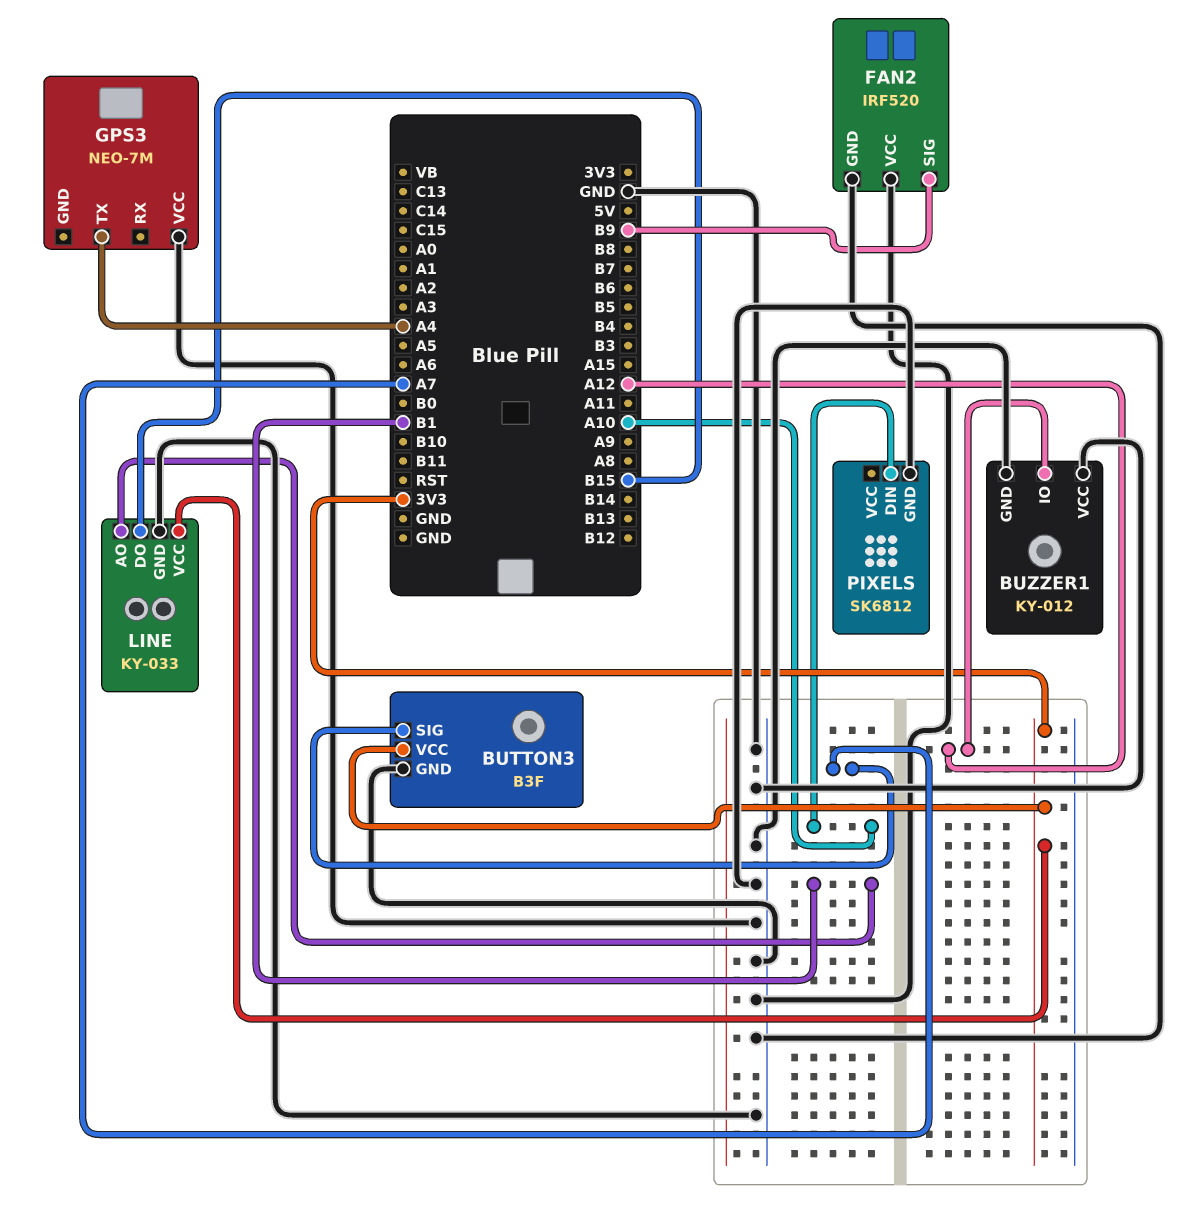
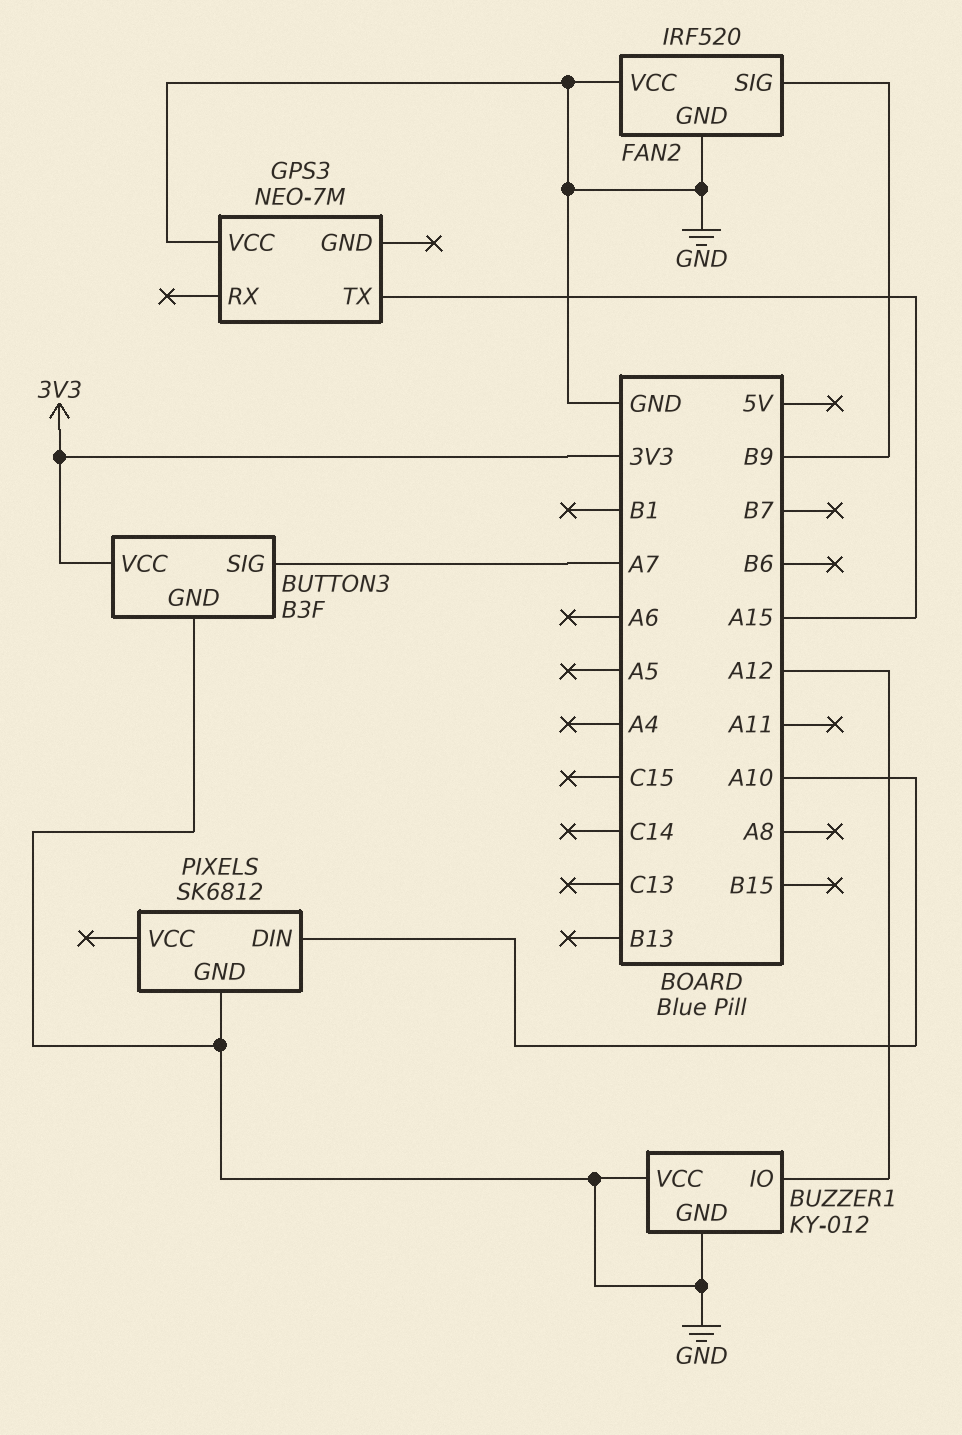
GPS3 pin TX: A4 -> A15
LINE: KY-033 -> none
LINE pin AO: B1 -> none
LINE pin DO: B15 -> none
LINE pin GND: GND -> none
LINE pin VCC: 3V3 -> none

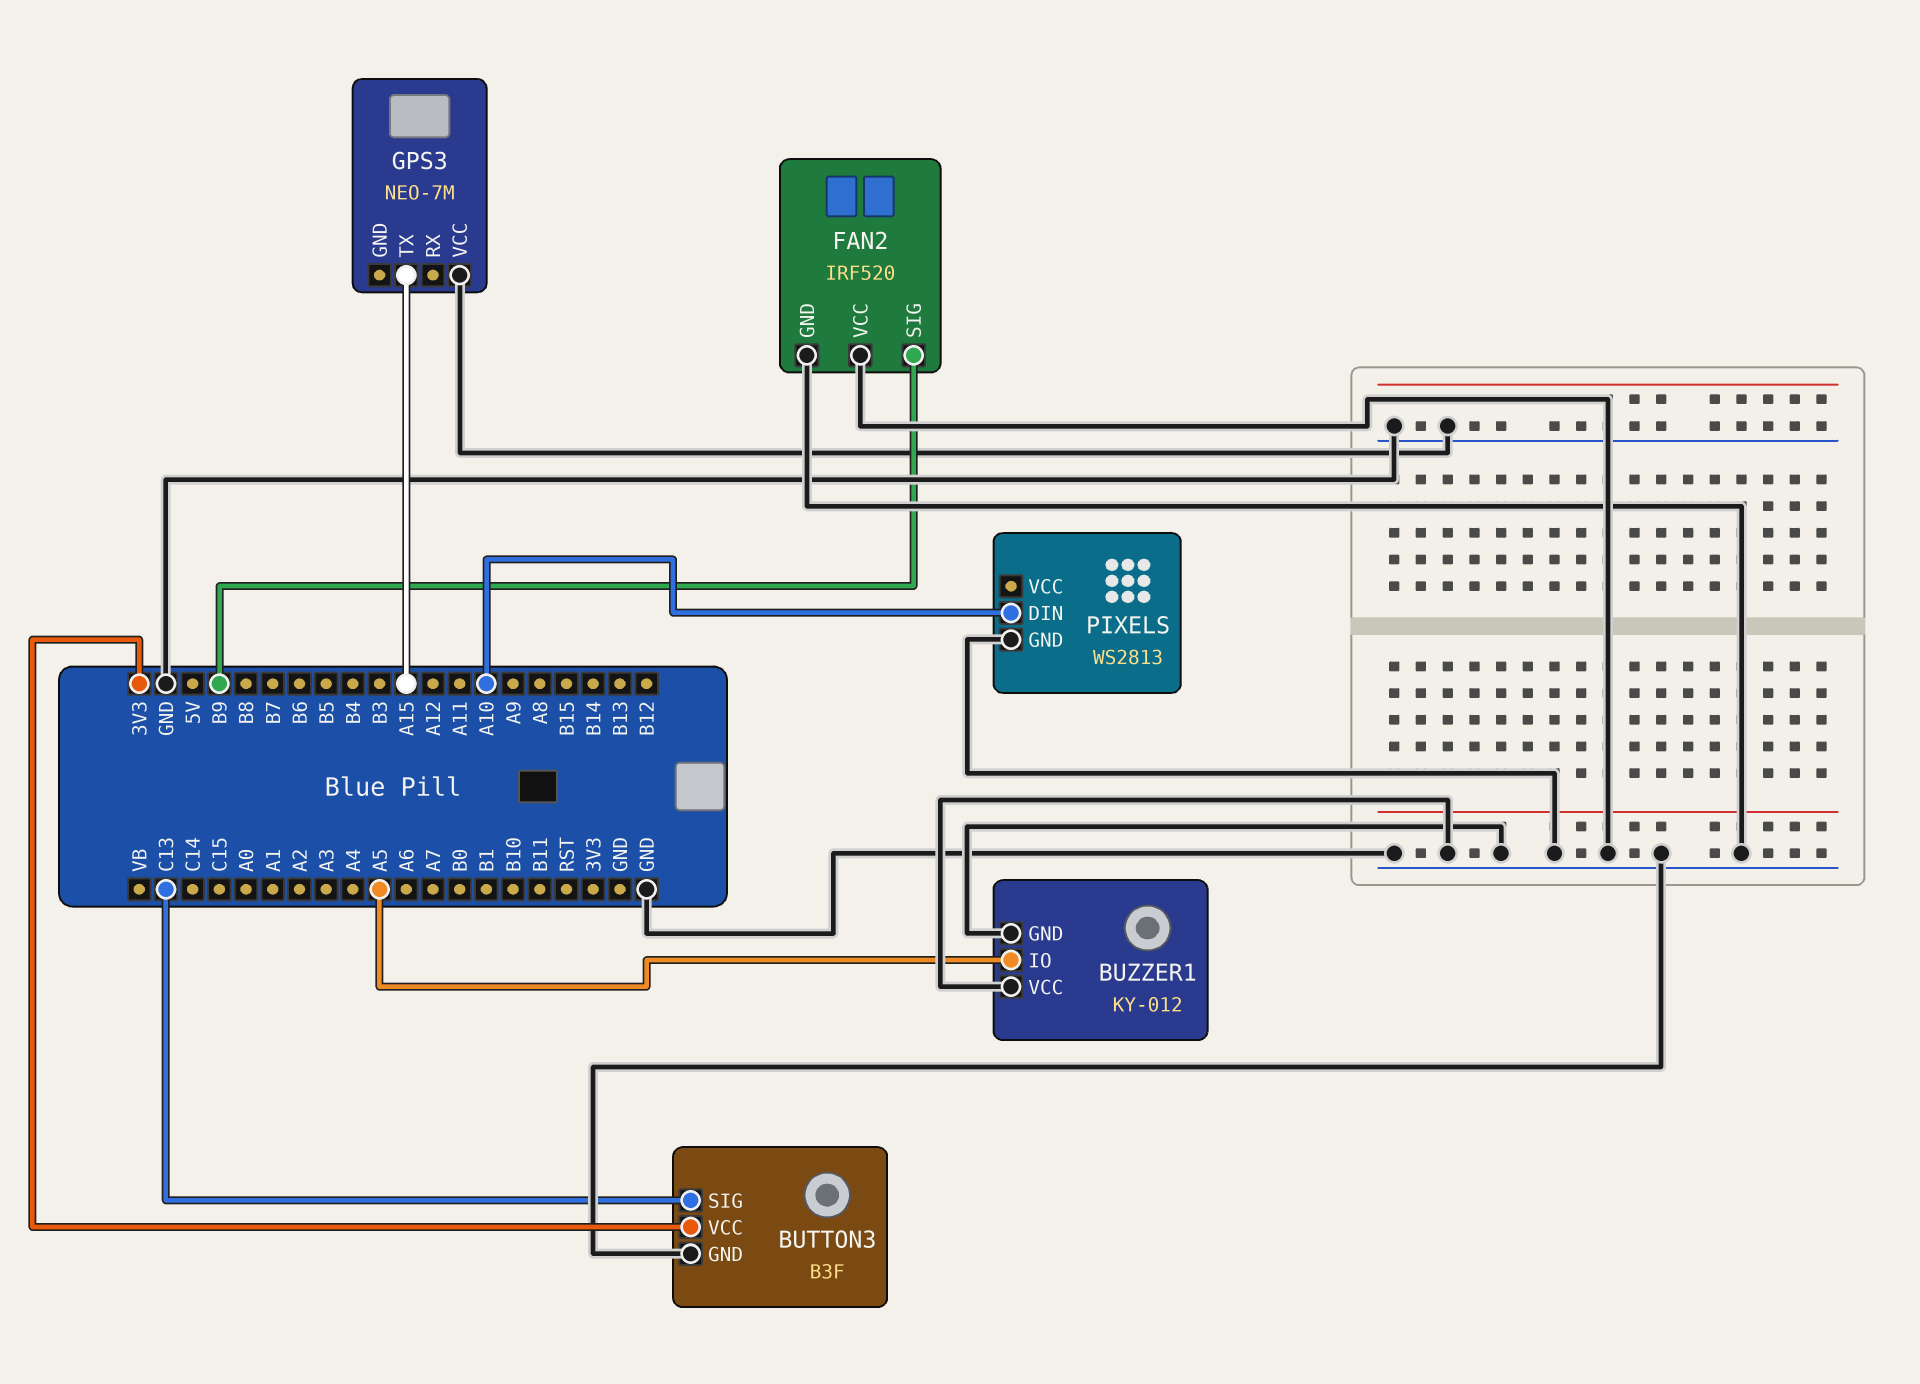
BUTTON3 pin SIG: A7 -> C13
BUZZER1 pin IO: A12 -> A5
PIXELS: SK6812 -> WS2813

